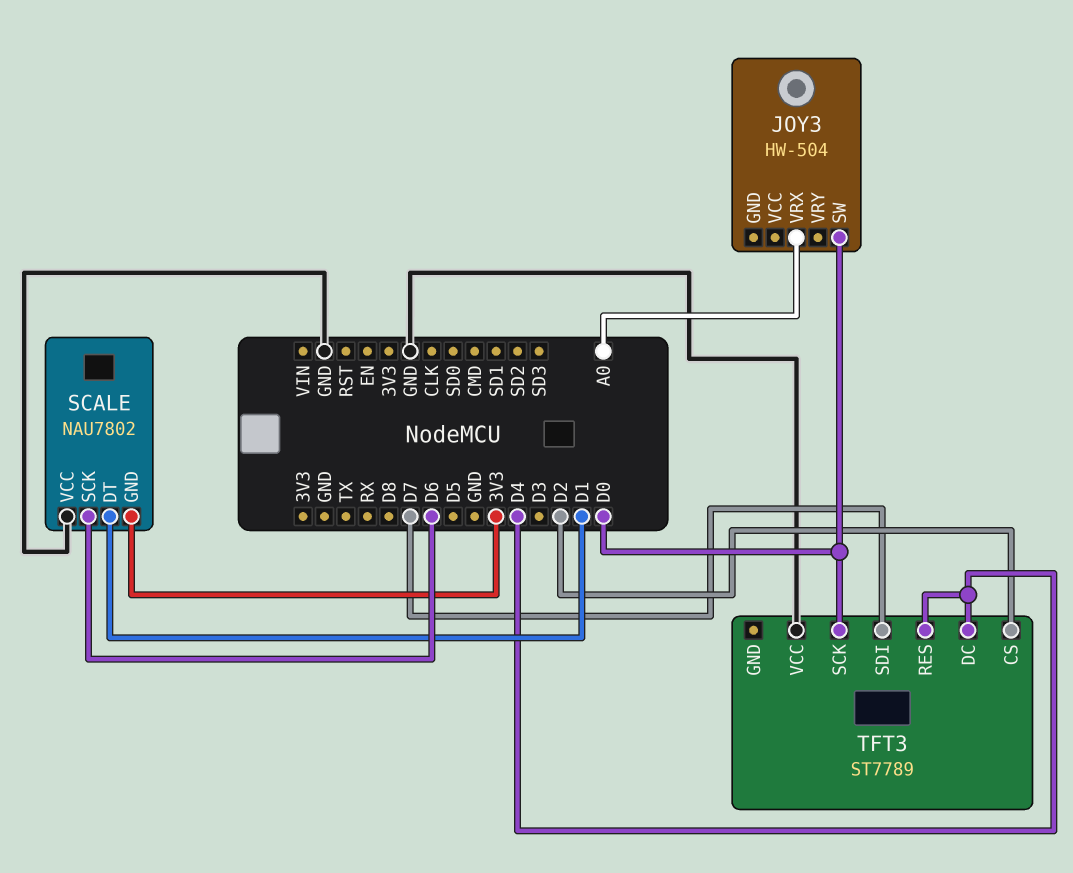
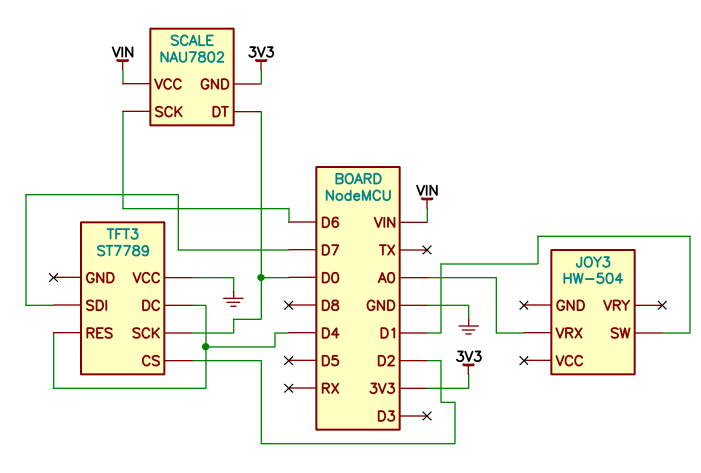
JOY3 pin SW: D0 -> D1
SCALE pin DT: D1 -> D0
SCALE pin VCC: GND -> VIN

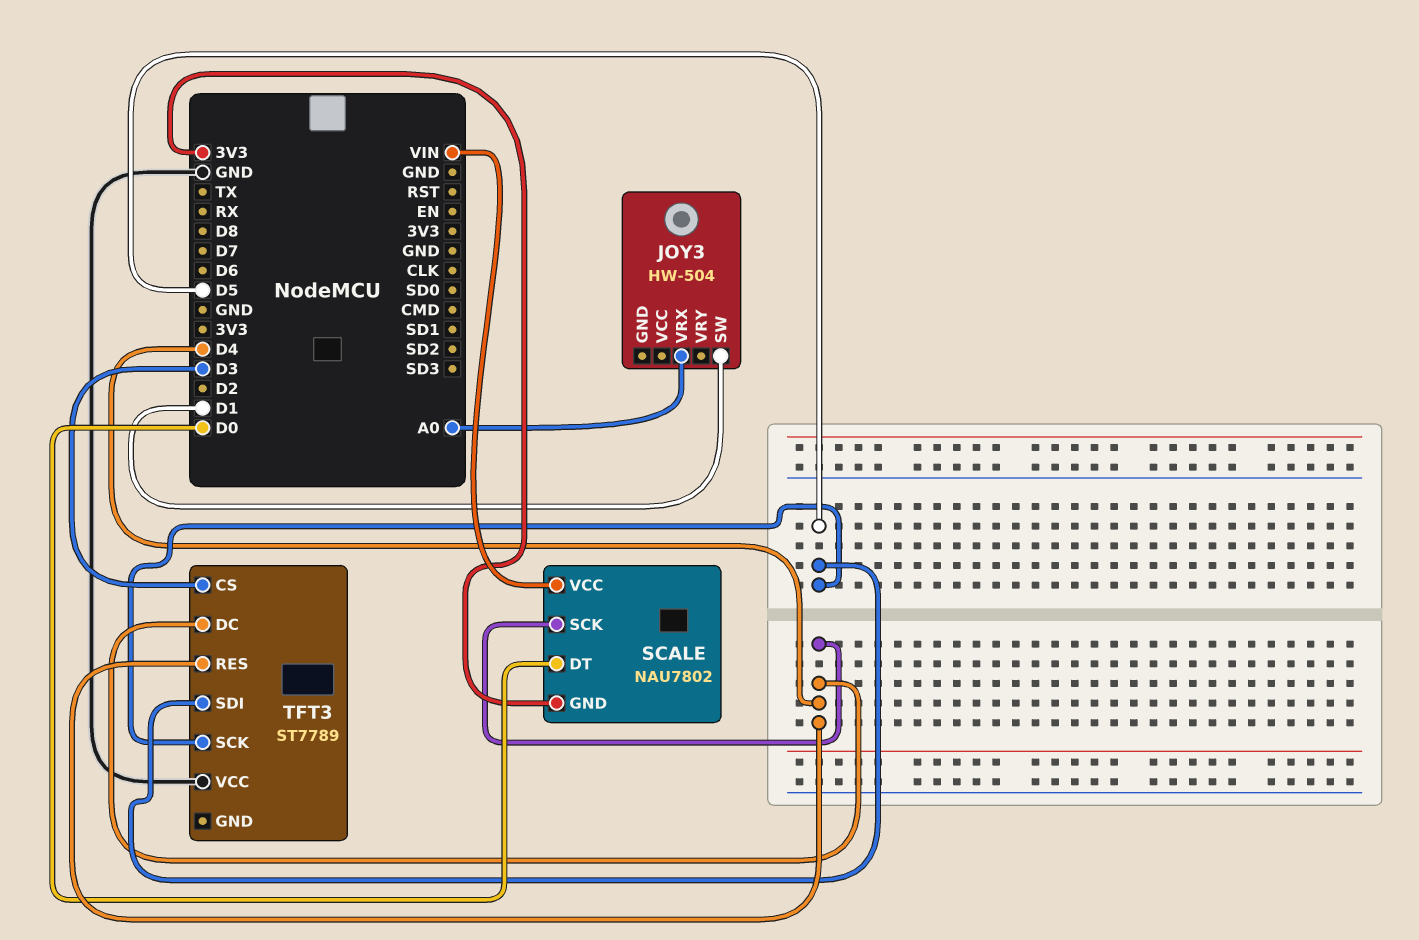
SCALE pin SCK: D6 -> D4
TFT3 pin CS: D2 -> D3
TFT3 pin SCK: D0 -> D5
TFT3 pin SDI: D7 -> D5

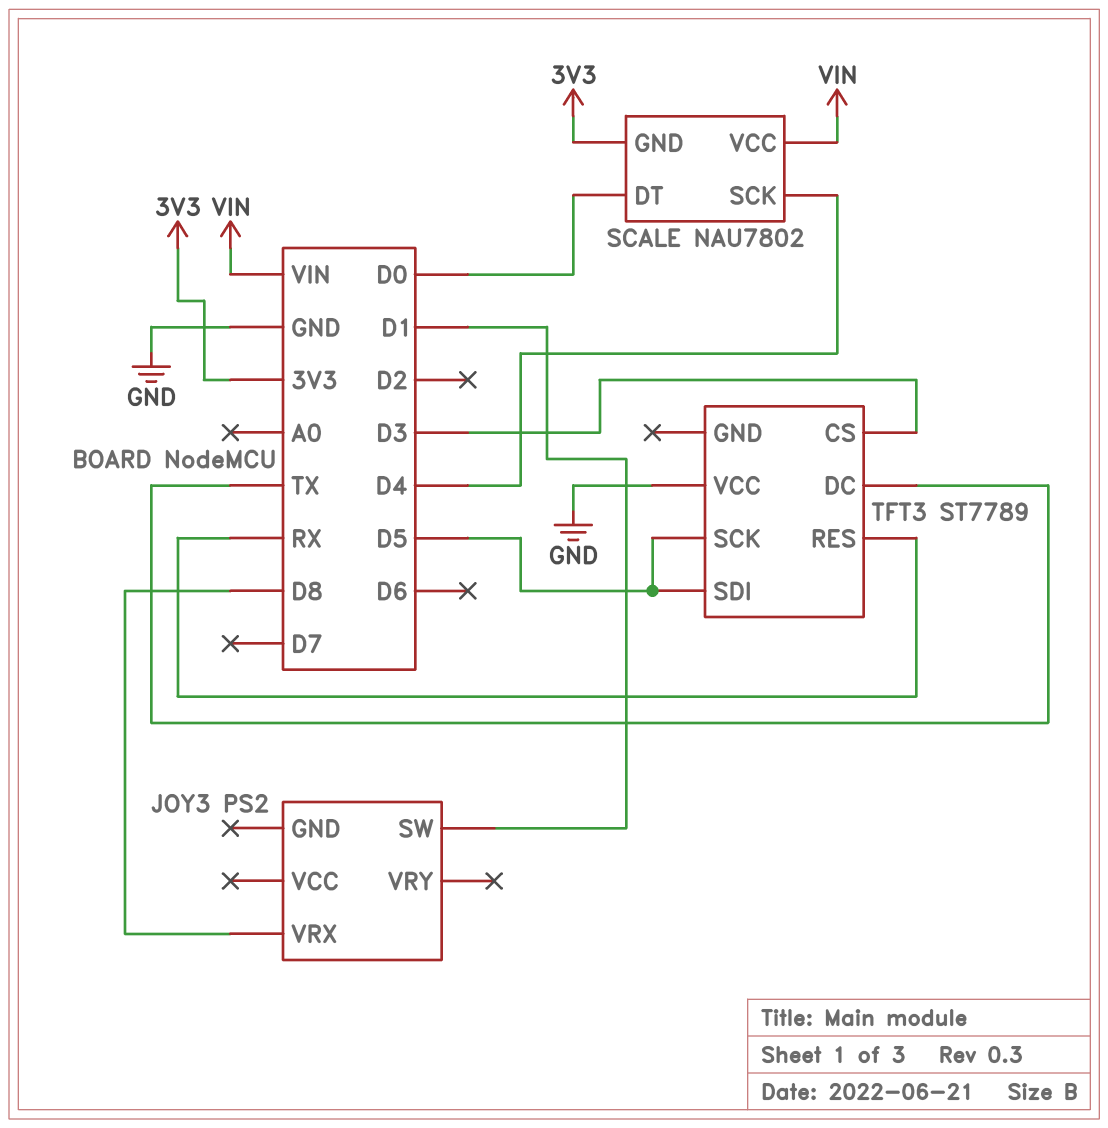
JOY3: HW-504 -> PS2
JOY3 pin VRX: A0 -> D8
TFT3 pin DC: D4 -> TX
TFT3 pin RES: D4 -> RX

